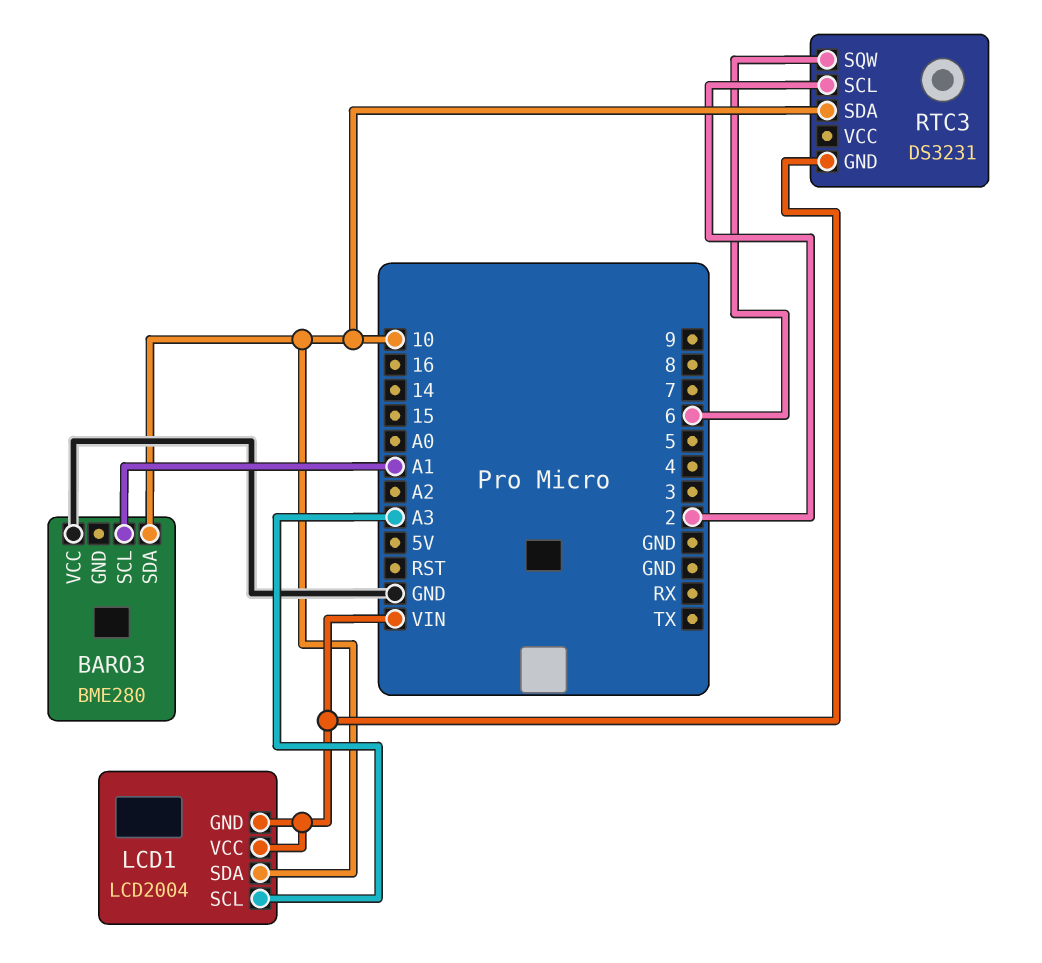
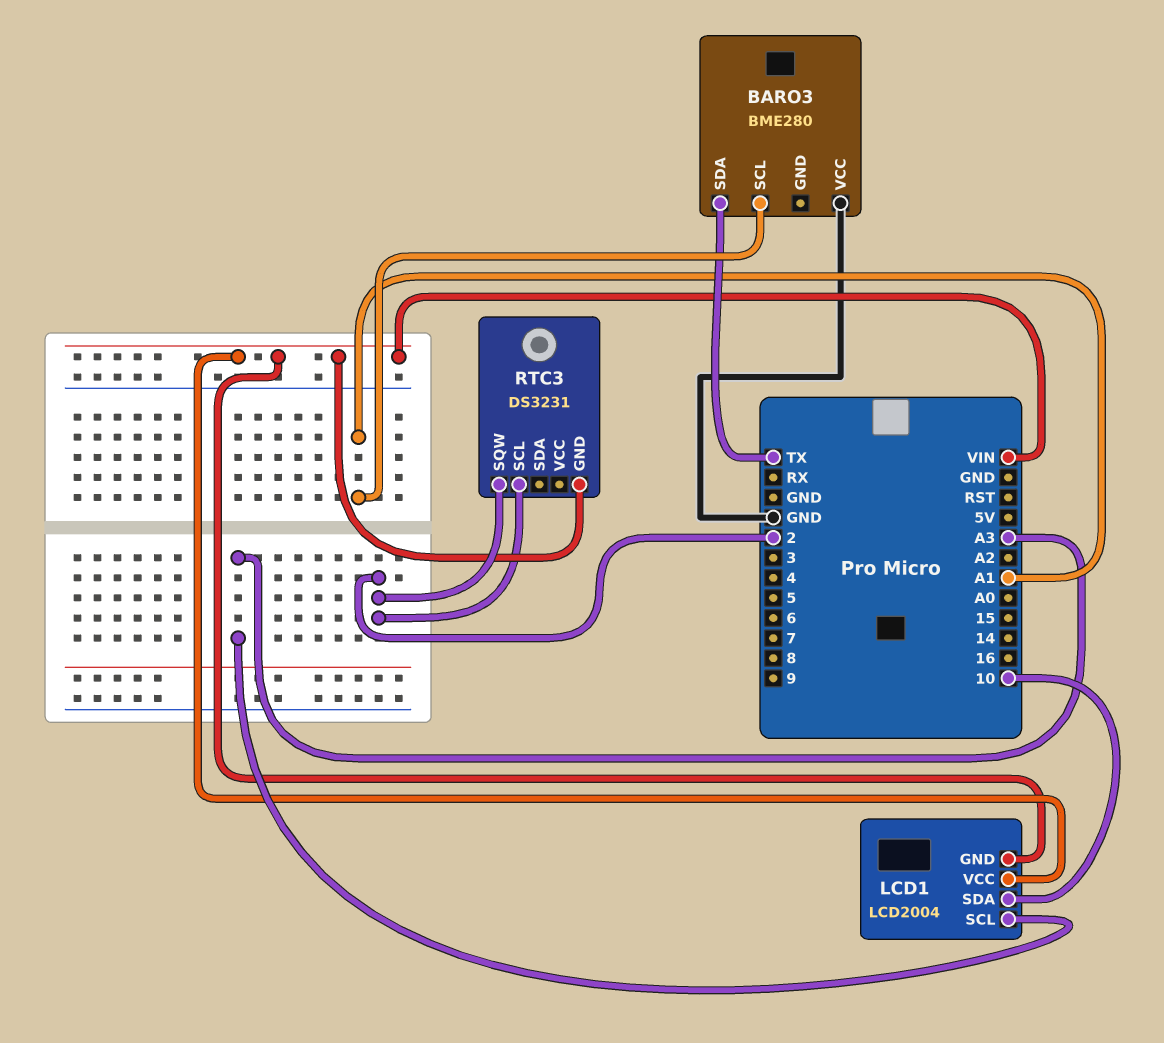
BARO3 pin SDA: 10 -> TX
RTC3 pin SDA: 10 -> none
RTC3 pin SQW: 6 -> 2

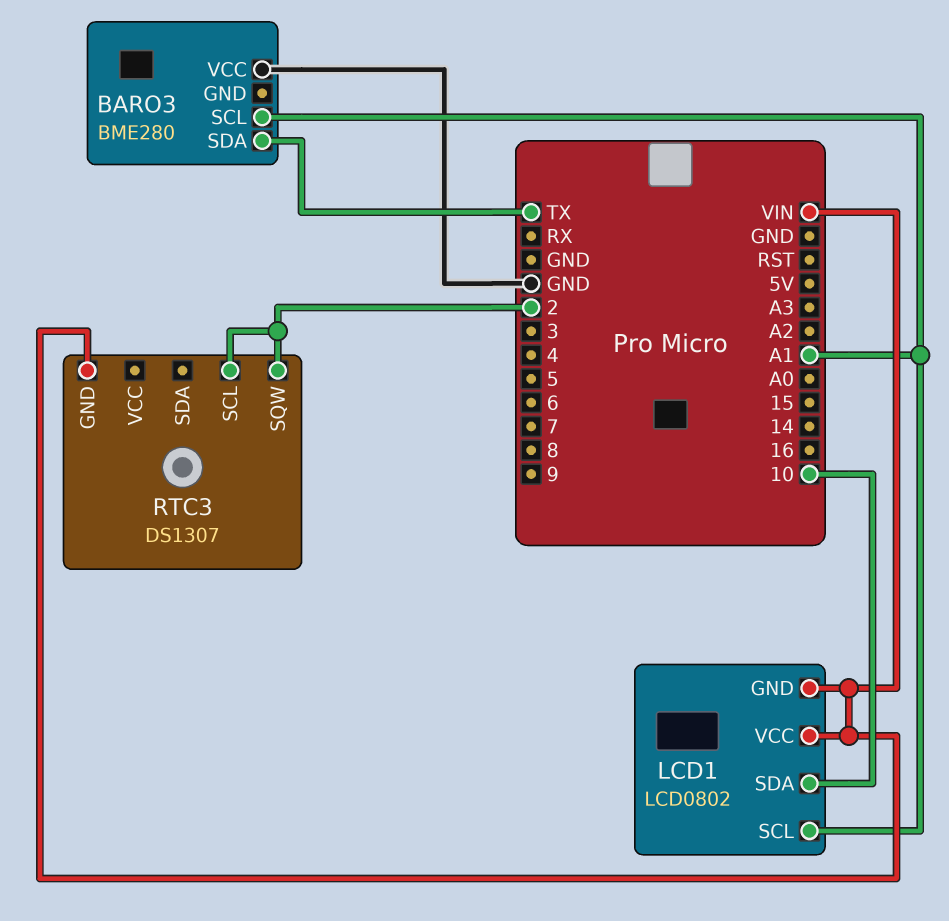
LCD1: LCD2004 -> LCD0802
LCD1 pin SCL: A3 -> A1
RTC3: DS3231 -> DS1307

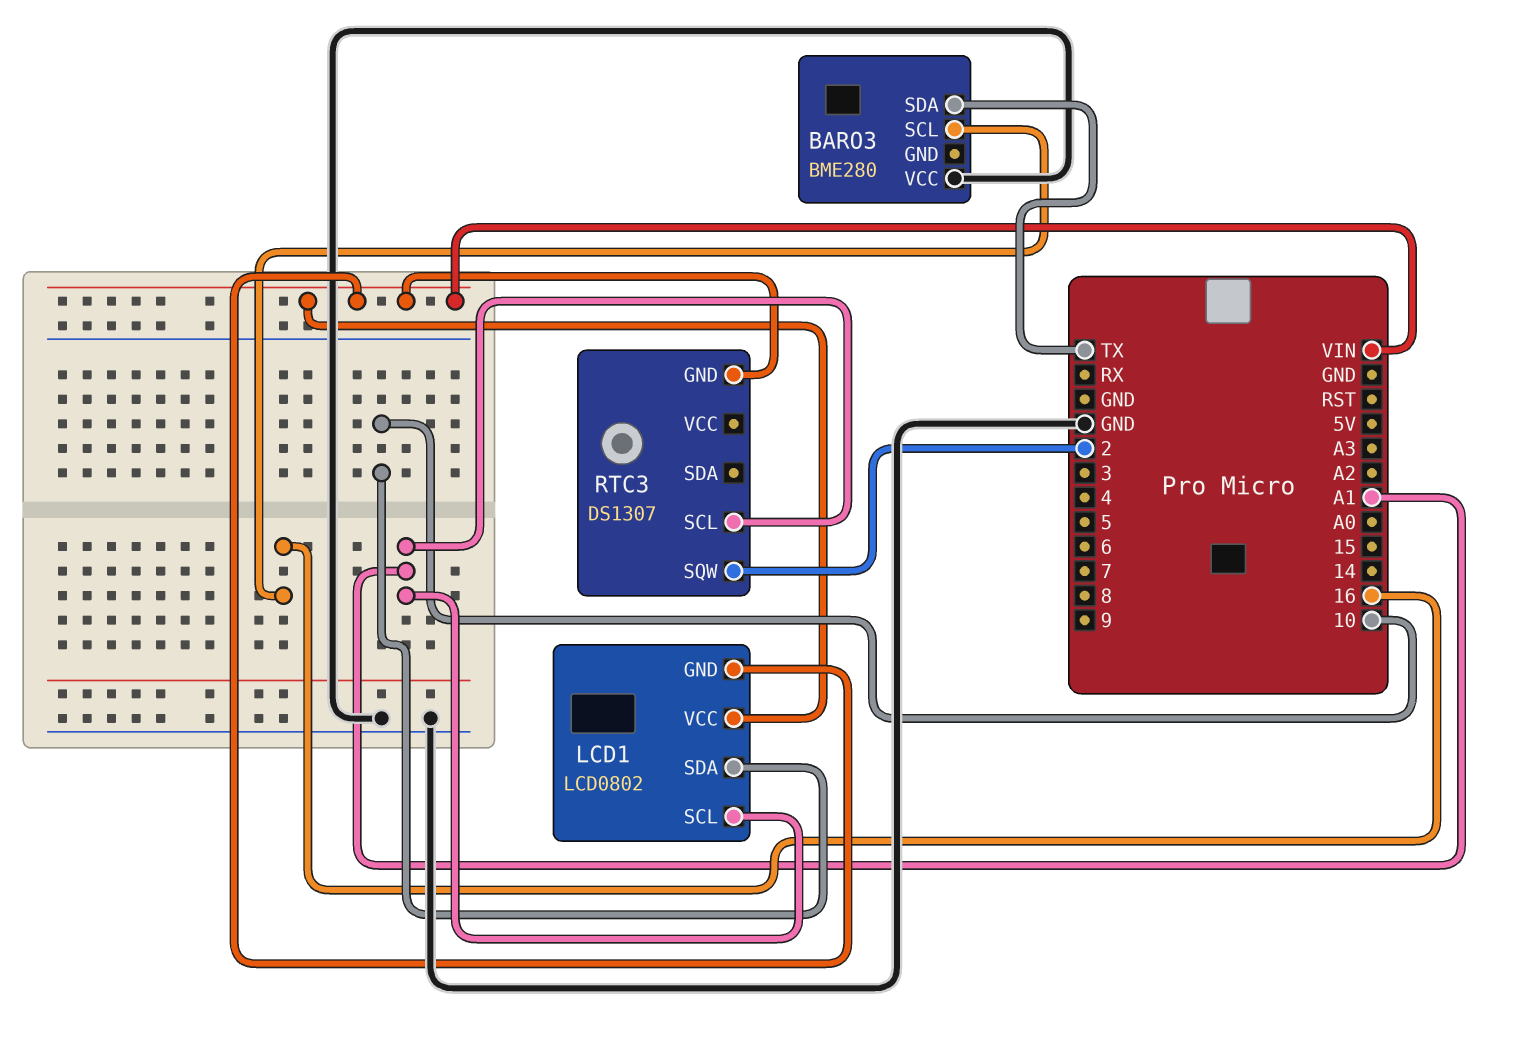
BARO3 pin SCL: A1 -> 16
RTC3 pin SCL: 2 -> A1

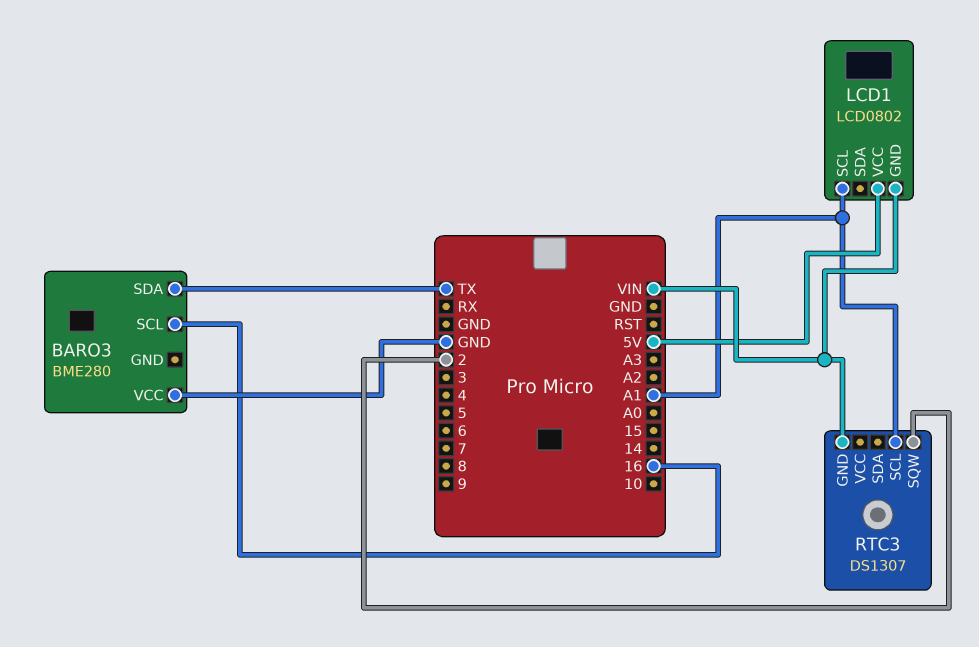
LCD1 pin SDA: 10 -> none
LCD1 pin VCC: VIN -> 5V

